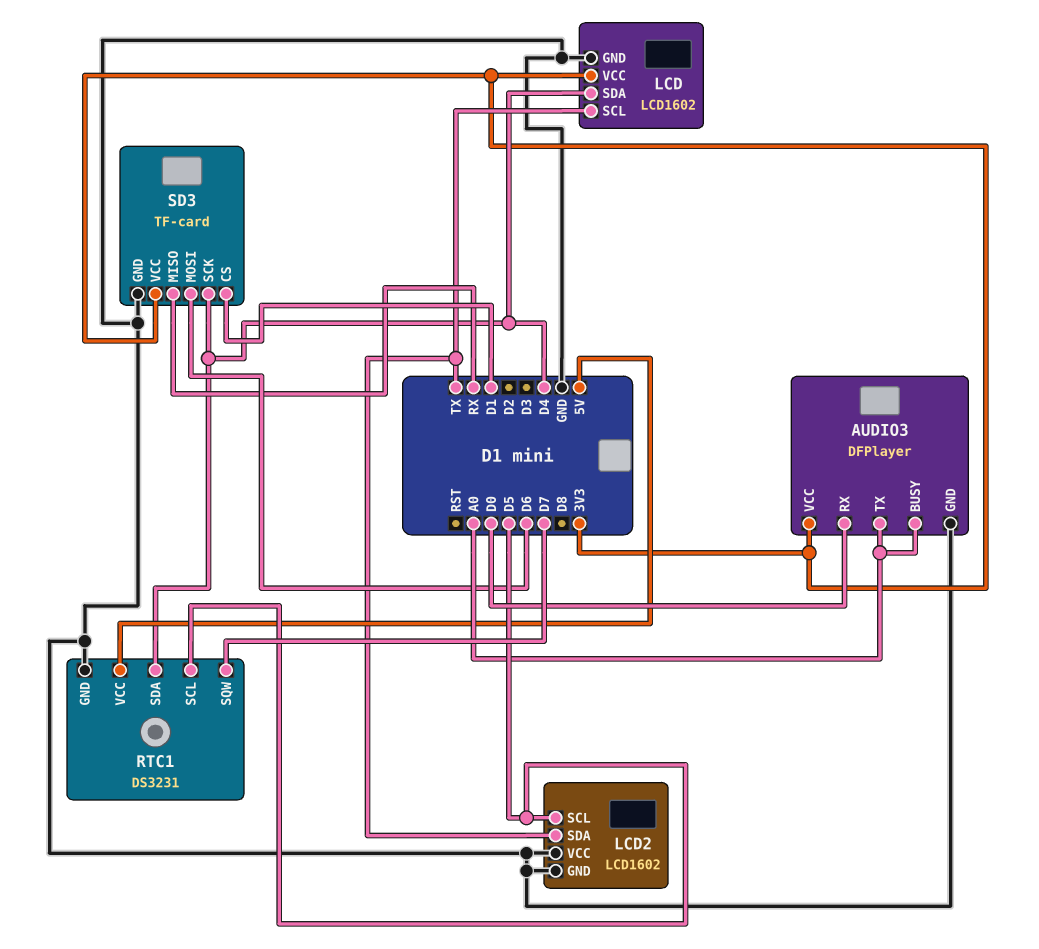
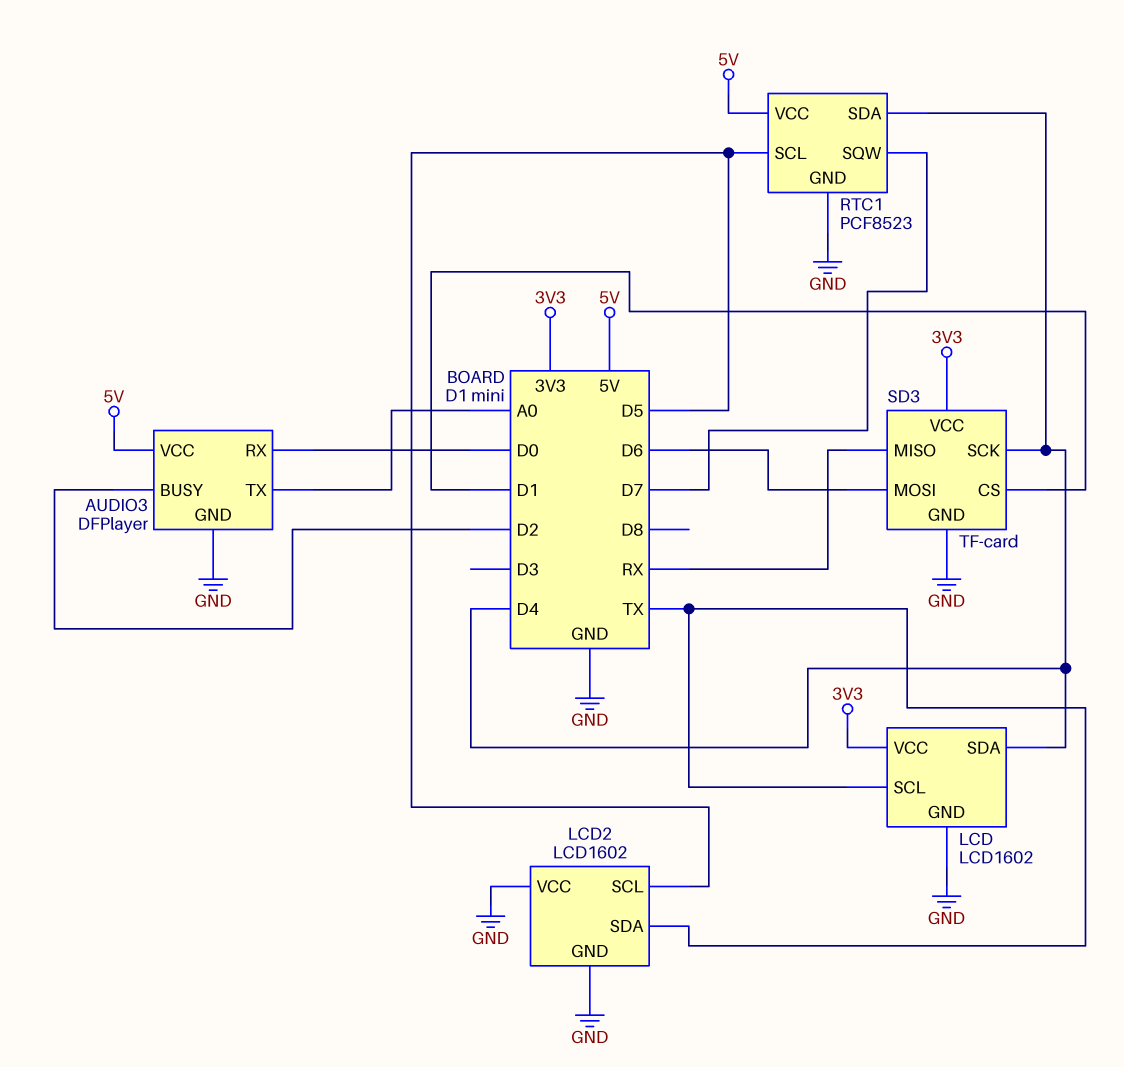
AUDIO3 pin BUSY: A0 -> D2
AUDIO3 pin VCC: 3V3 -> 5V
RTC1: DS3231 -> PCF8523

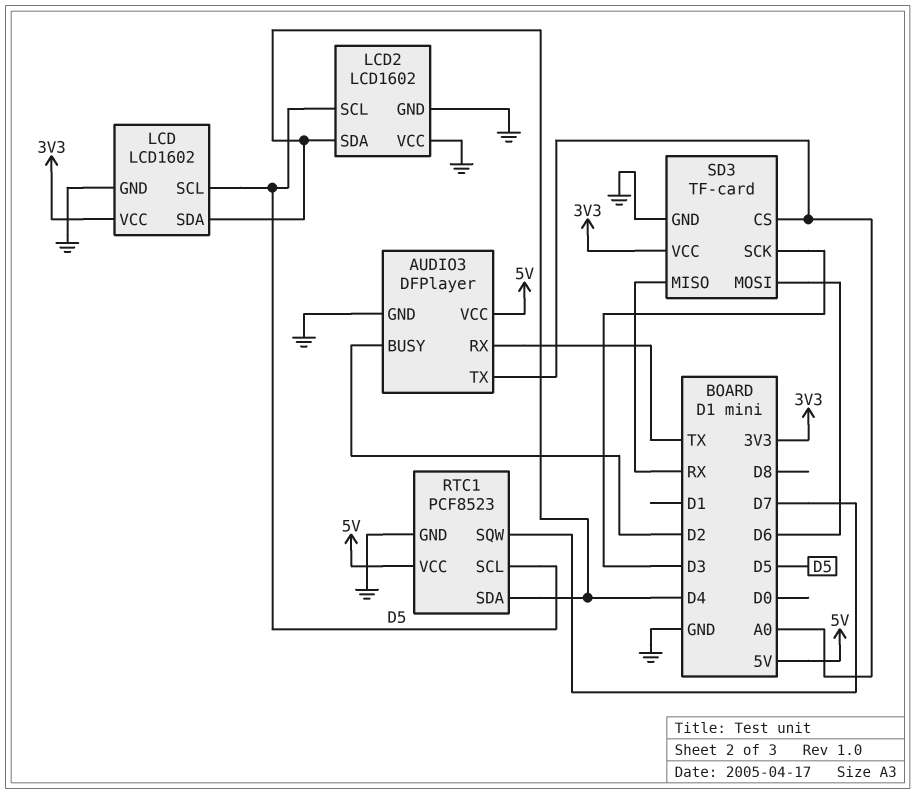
AUDIO3 pin RX: D0 -> TX
LCD pin SCL: TX -> D5
LCD2 pin SDA: TX -> D4
SD3 pin CS: D1 -> A0
SD3 pin SCK: D4 -> D3

